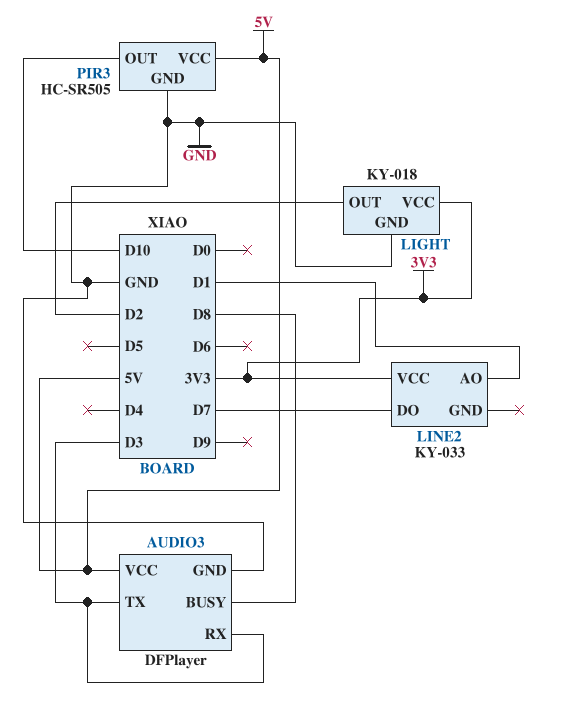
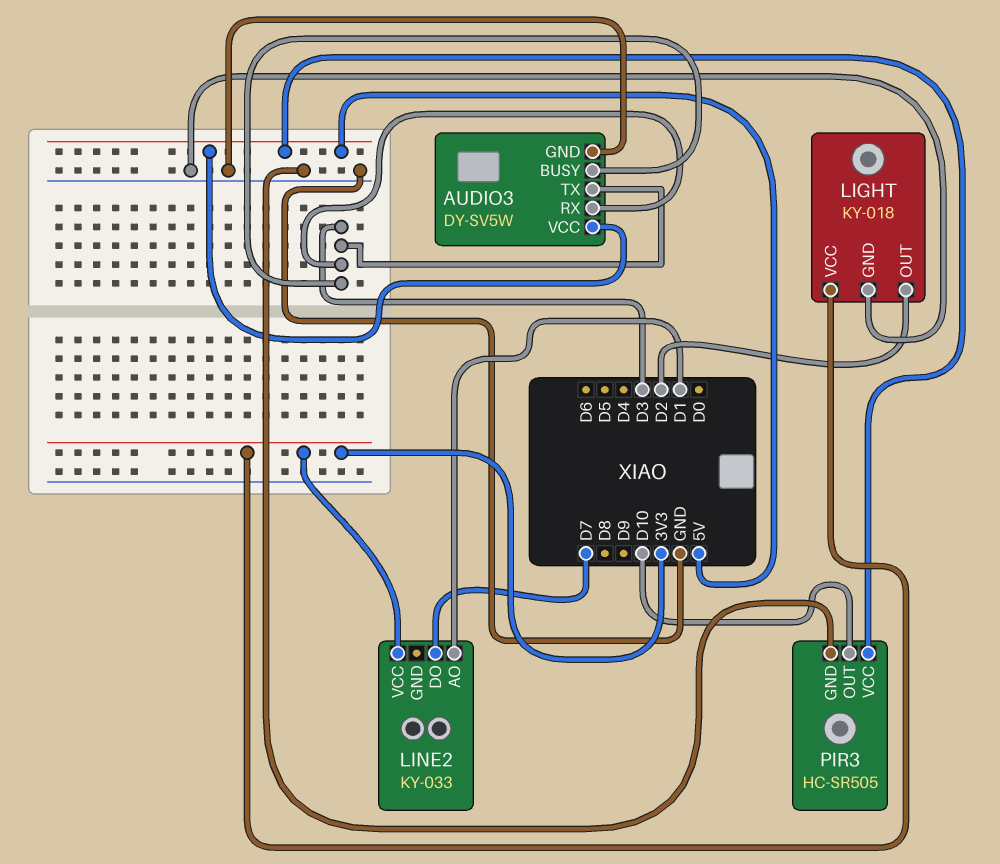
AUDIO3: DFPlayer -> DY-SV5W
AUDIO3 pin BUSY: D8 -> D3

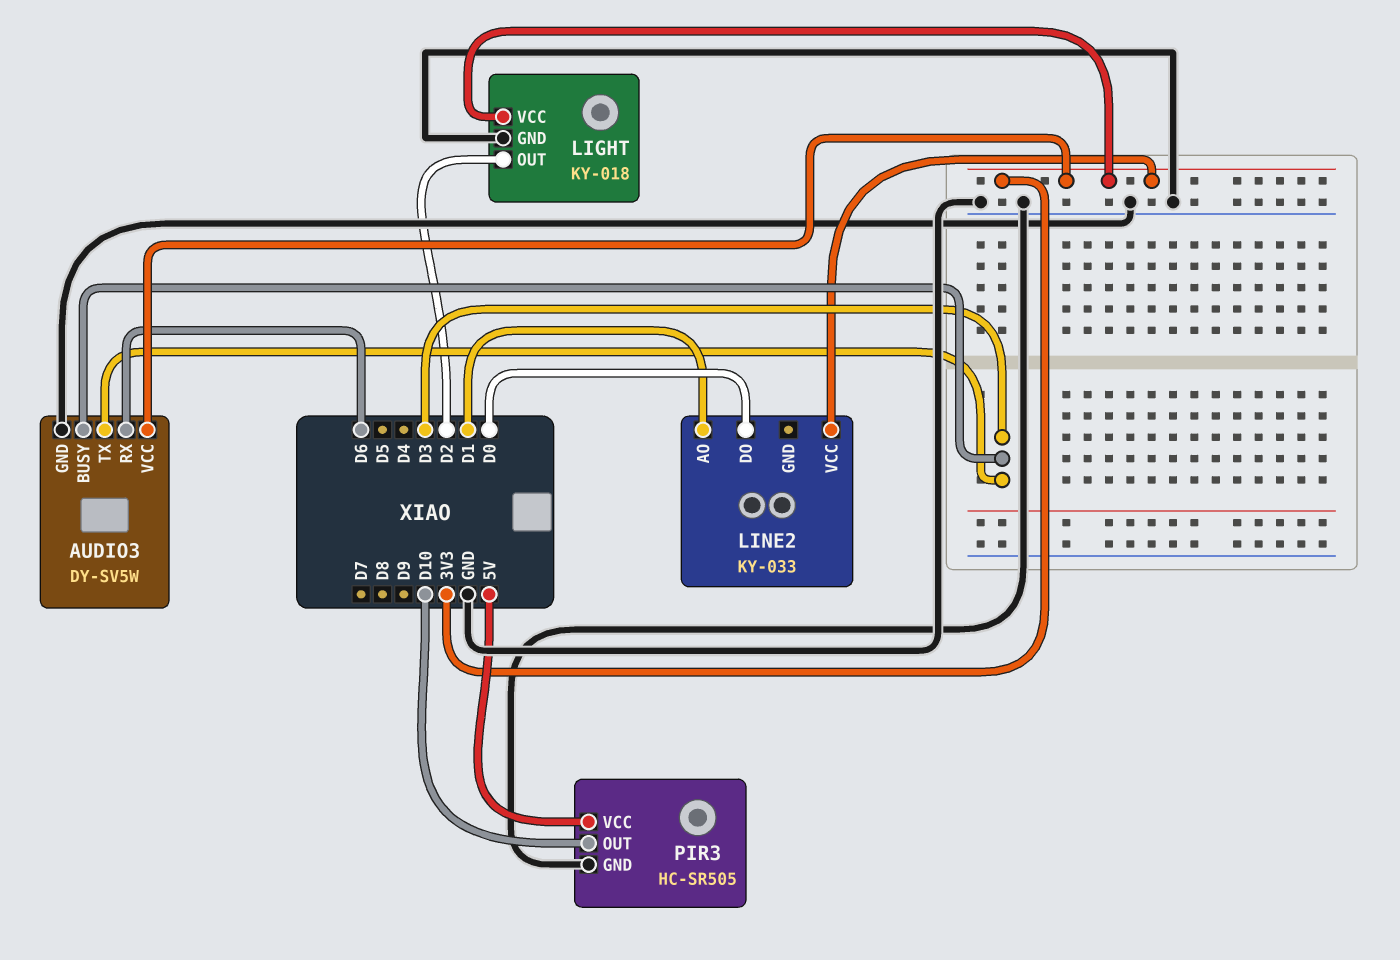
AUDIO3 pin RX: D3 -> D6
AUDIO3 pin VCC: 5V -> 3V3
LINE2 pin DO: D7 -> D0

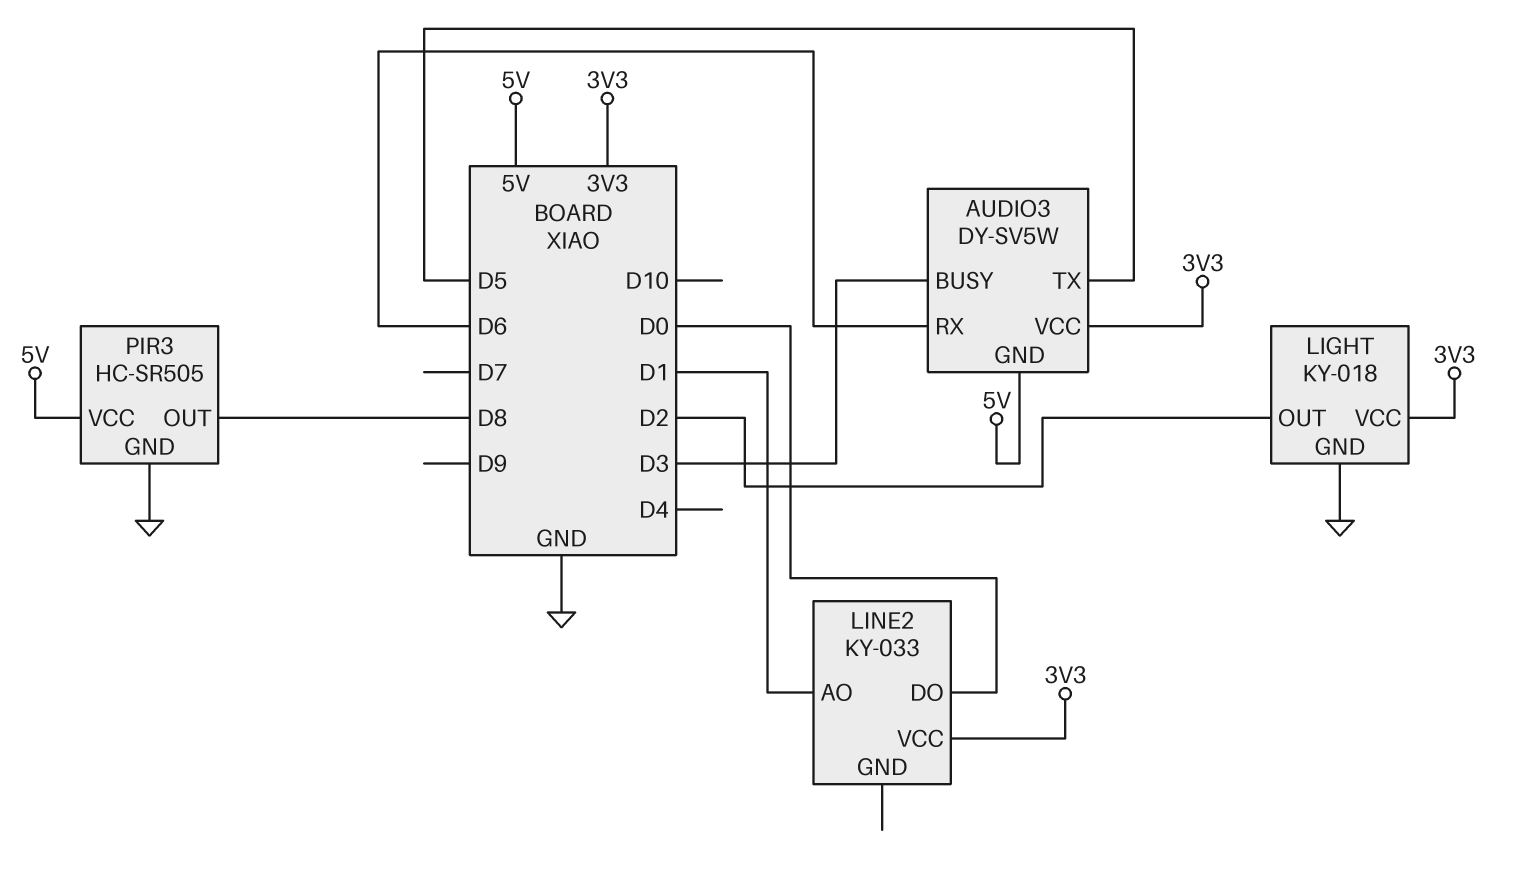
AUDIO3 pin GND: GND -> 5V
AUDIO3 pin TX: D3 -> D5
PIR3 pin OUT: D10 -> D8

